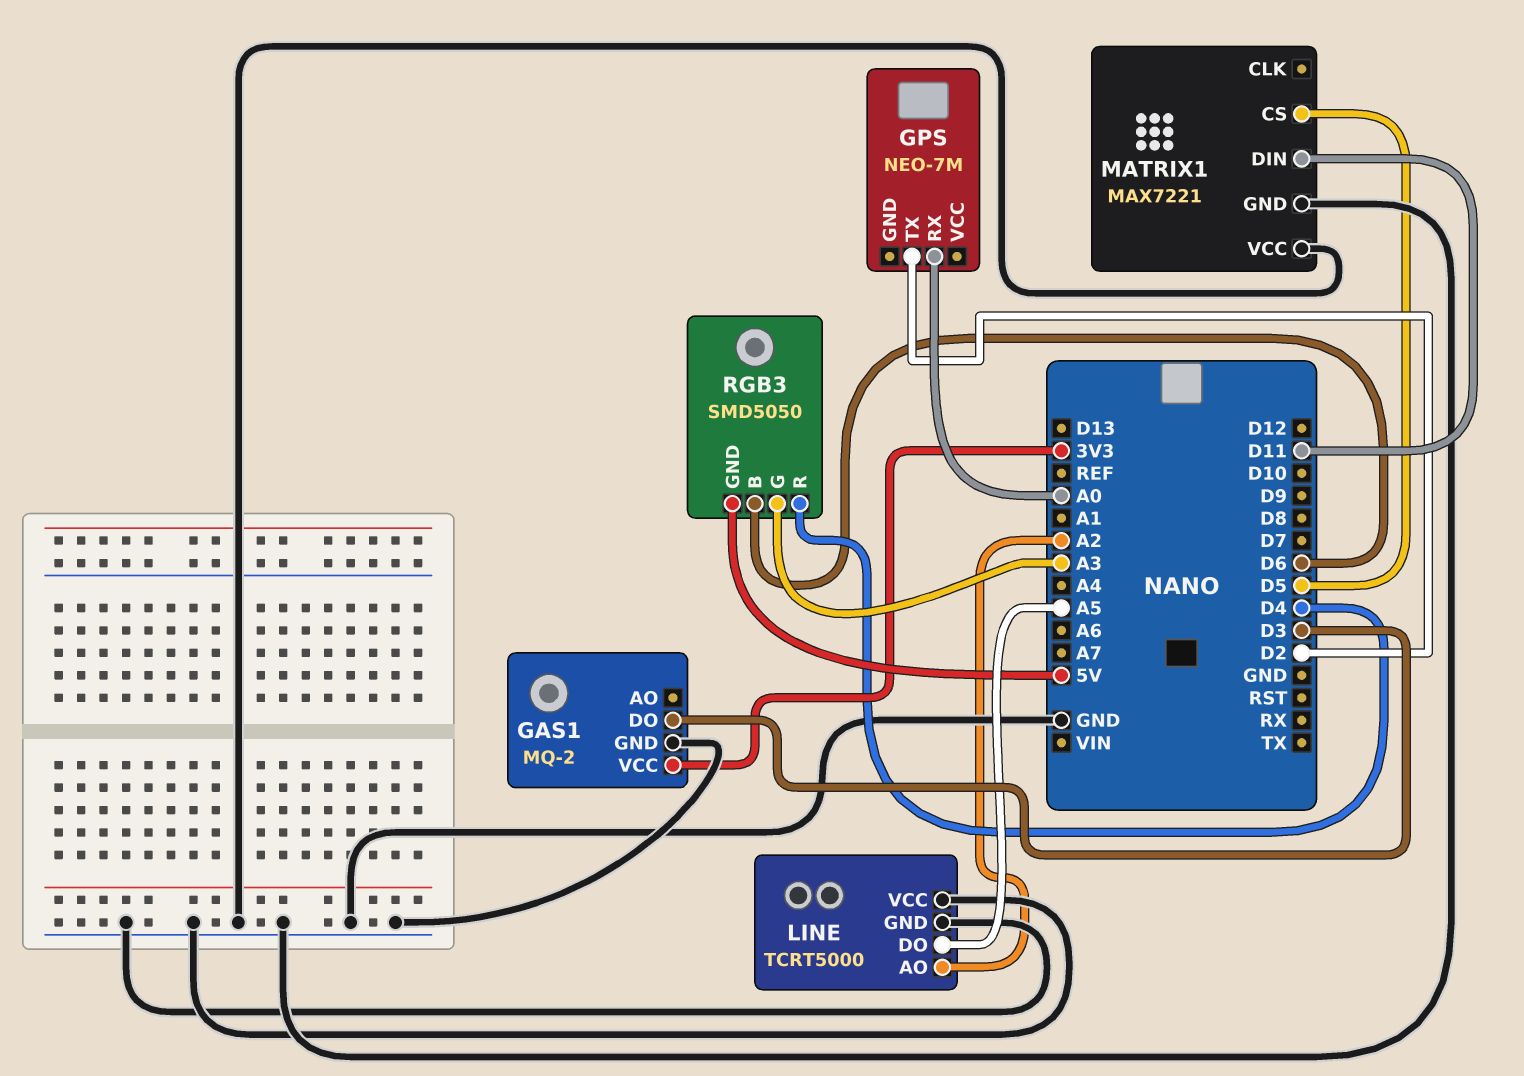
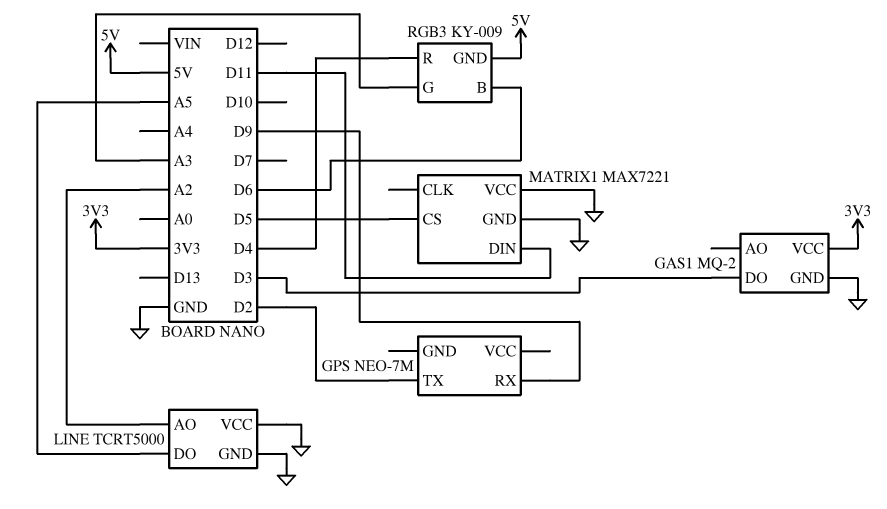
GPS pin RX: A0 -> D9
RGB3: SMD5050 -> KY-009

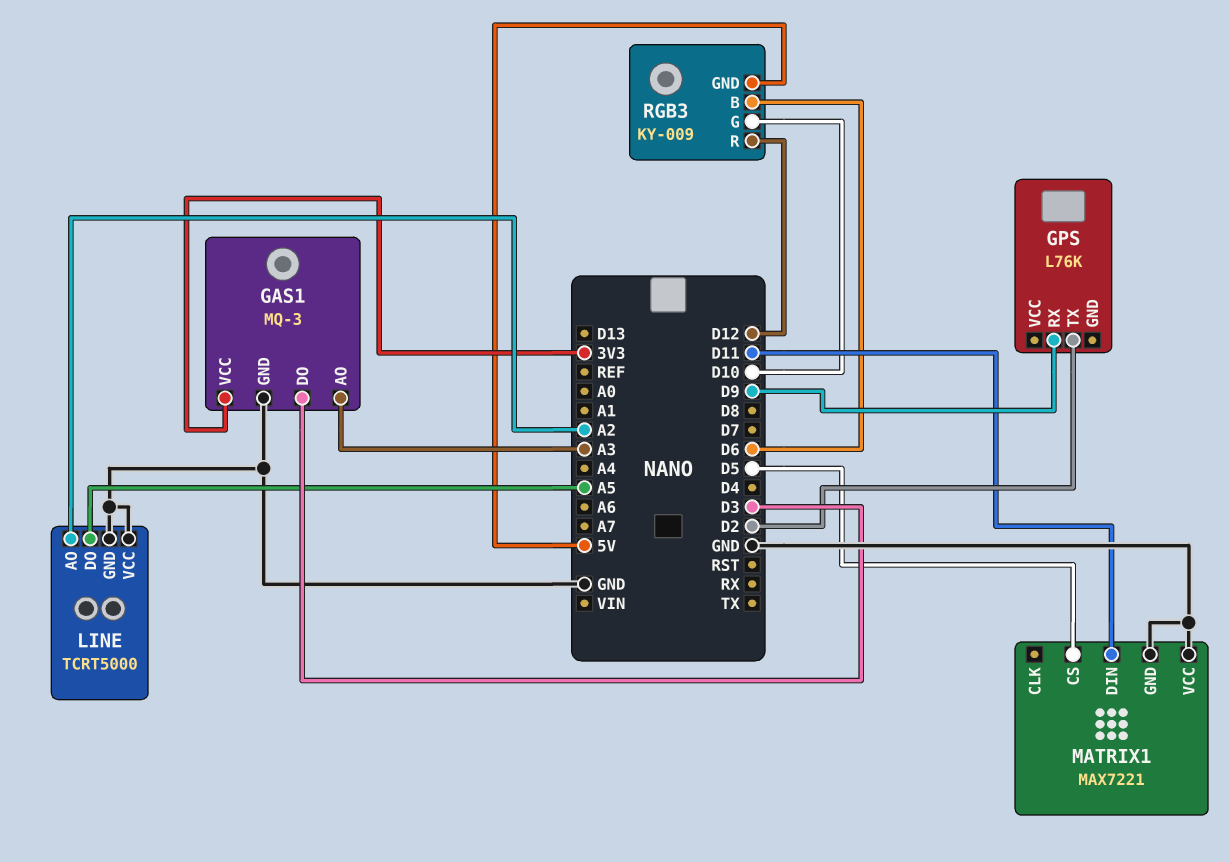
GAS1: MQ-2 -> MQ-3
GAS1 pin AO: none -> A3
GPS: NEO-7M -> L76K
RGB3 pin G: A3 -> D10
RGB3 pin R: D4 -> D12

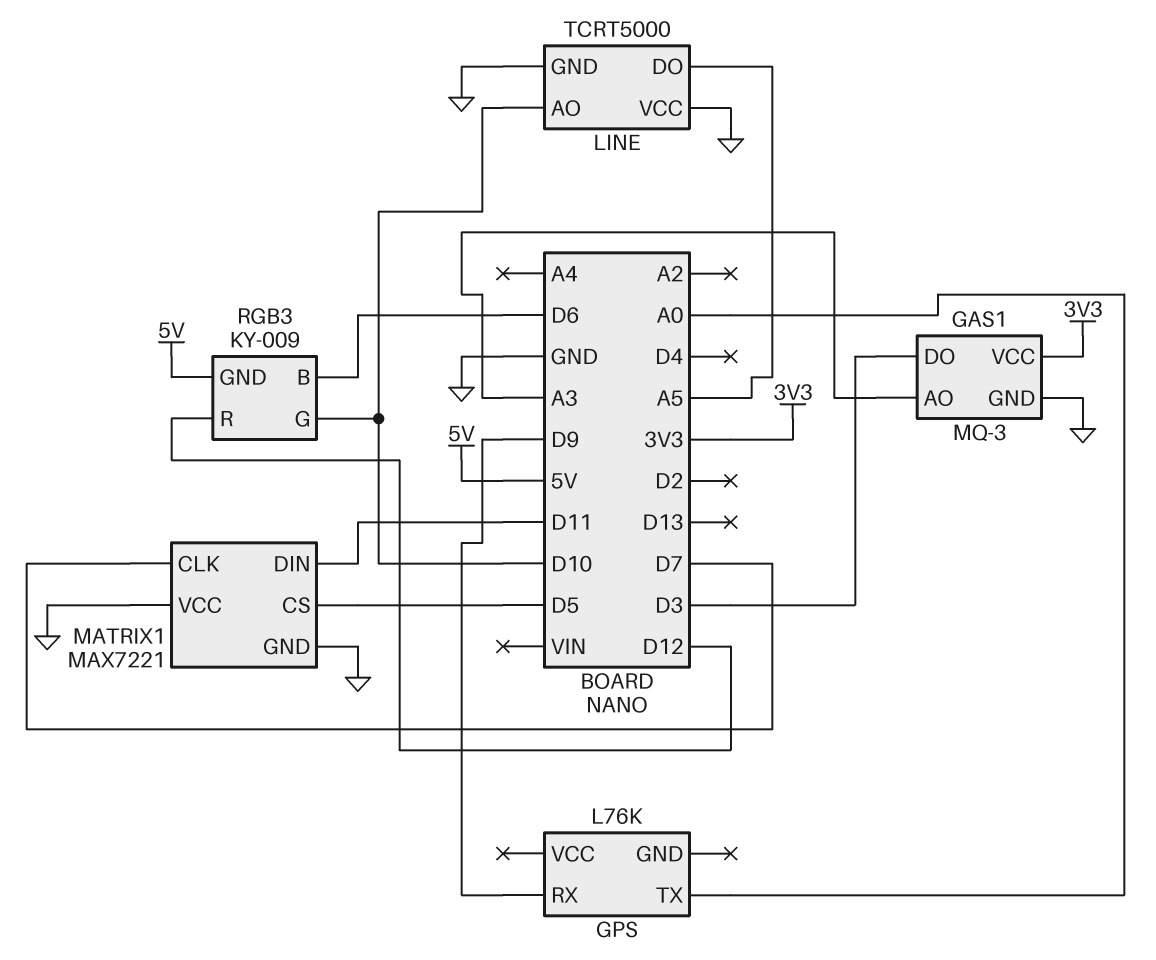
GPS pin TX: D2 -> A0
LINE pin AO: A2 -> D10
MATRIX1 pin CLK: none -> D7

